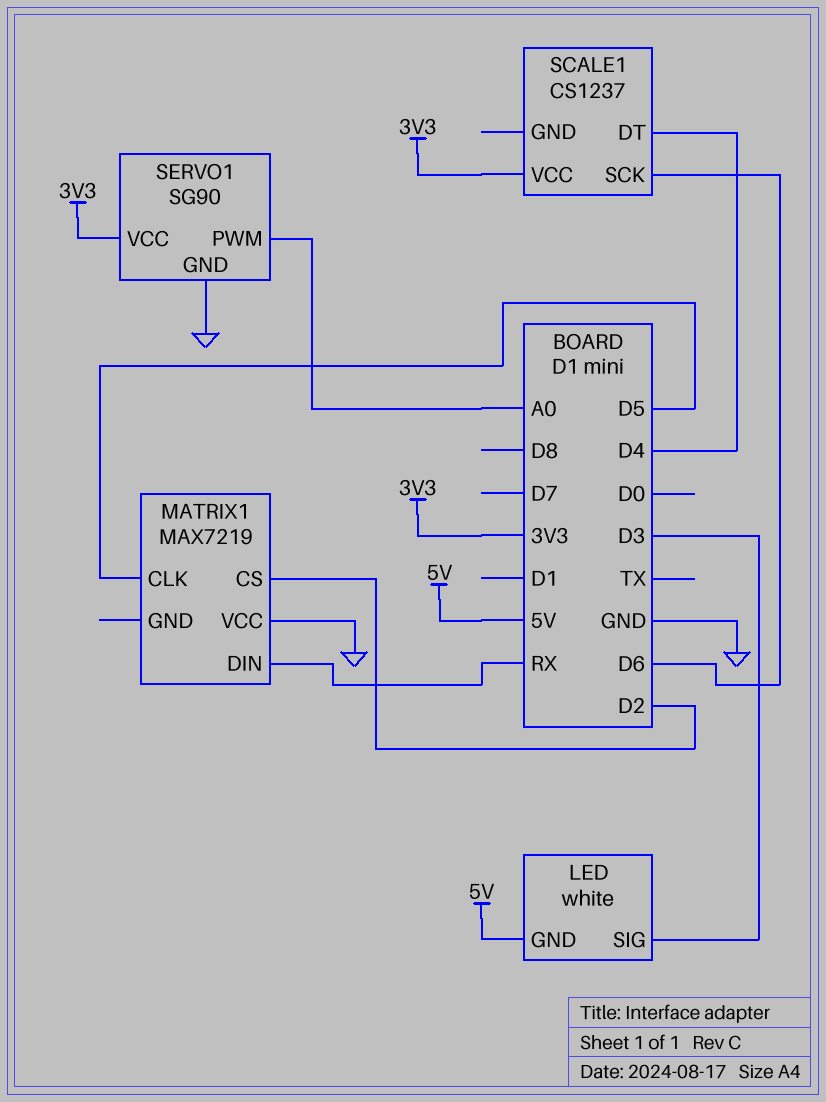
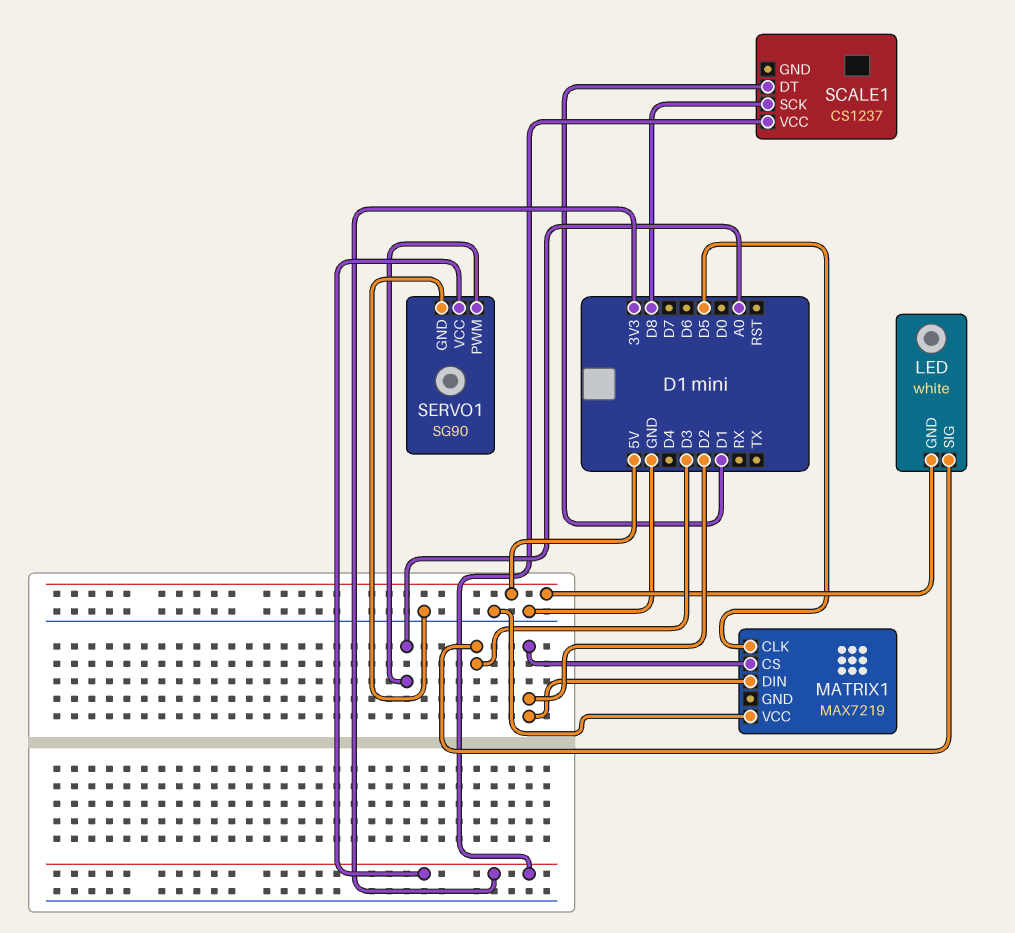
MATRIX1 pin DIN: RX -> D2
SCALE1 pin DT: D4 -> D1
SCALE1 pin SCK: D6 -> D8

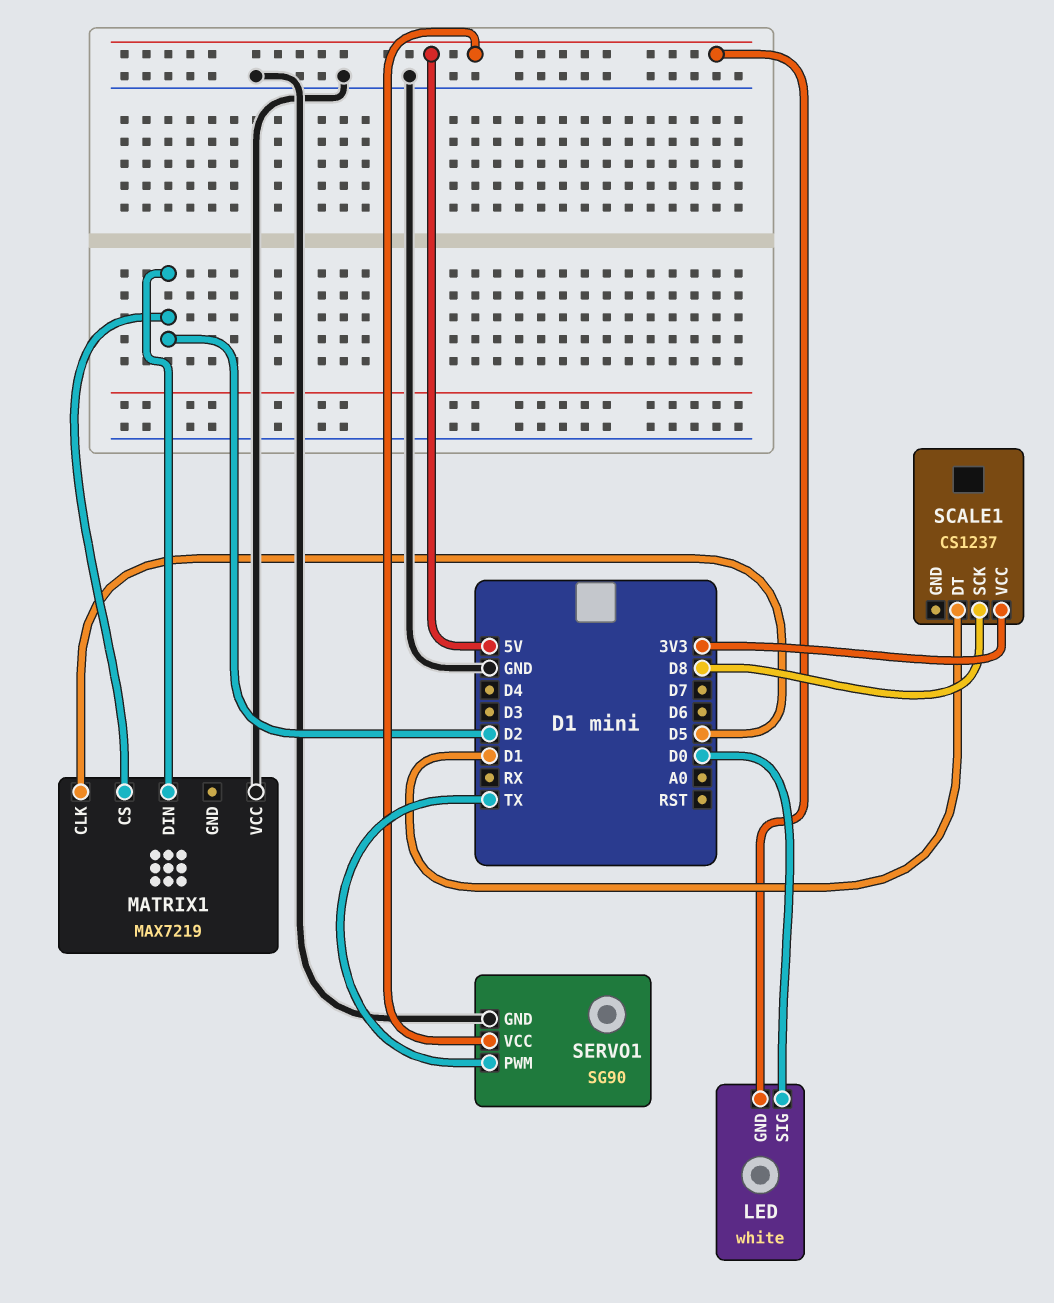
LED pin SIG: D3 -> D0
SERVO1 pin PWM: A0 -> TX
SERVO1 pin VCC: 3V3 -> 5V

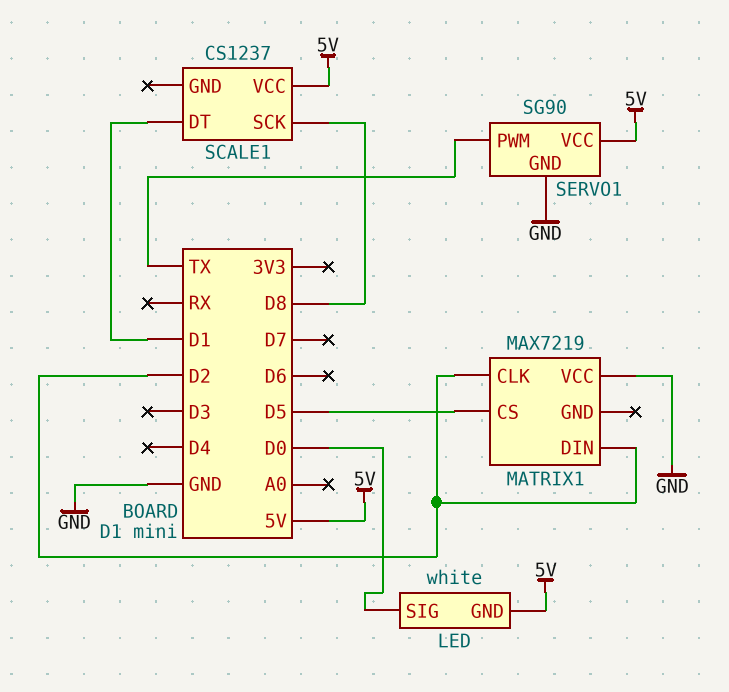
MATRIX1 pin CLK: D5 -> D2
MATRIX1 pin CS: D2 -> D5
SCALE1 pin VCC: 3V3 -> 5V

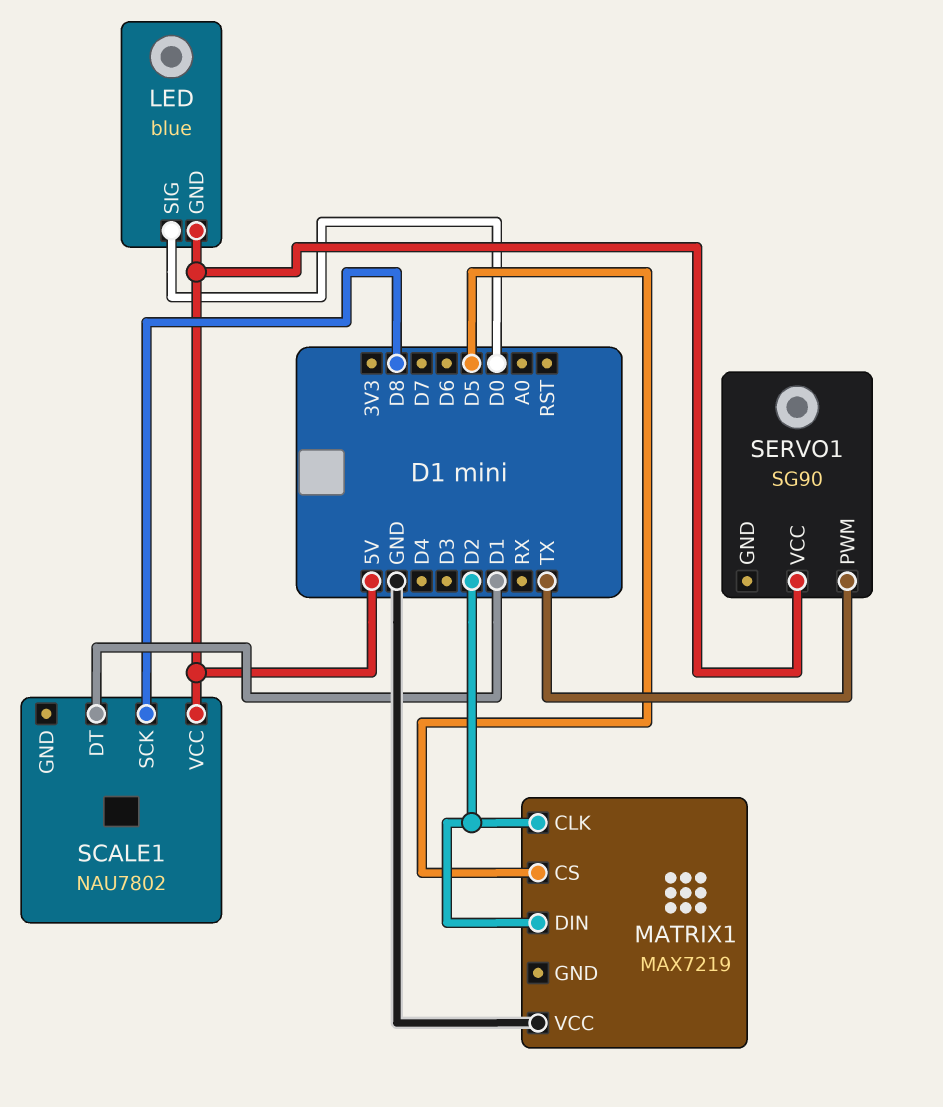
LED: white -> blue
SCALE1: CS1237 -> NAU7802
SERVO1 pin GND: GND -> none

